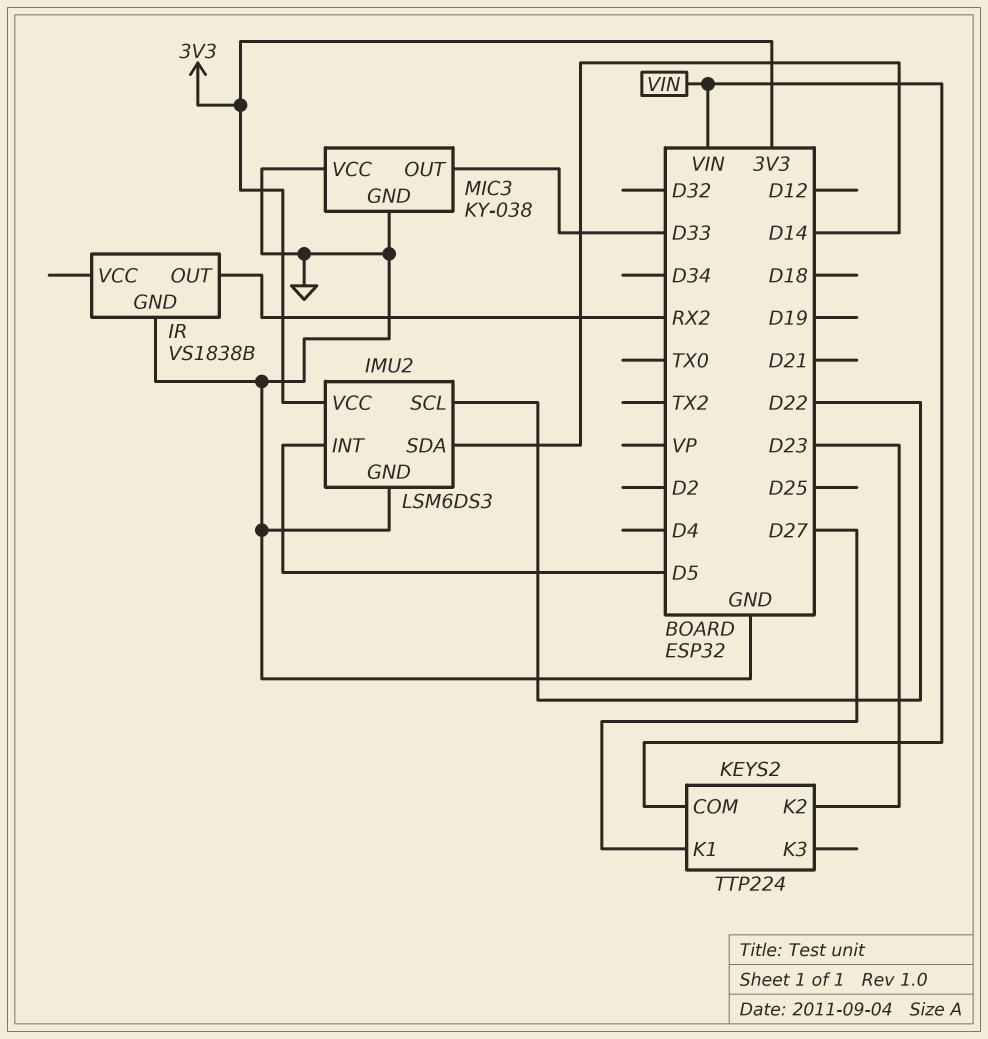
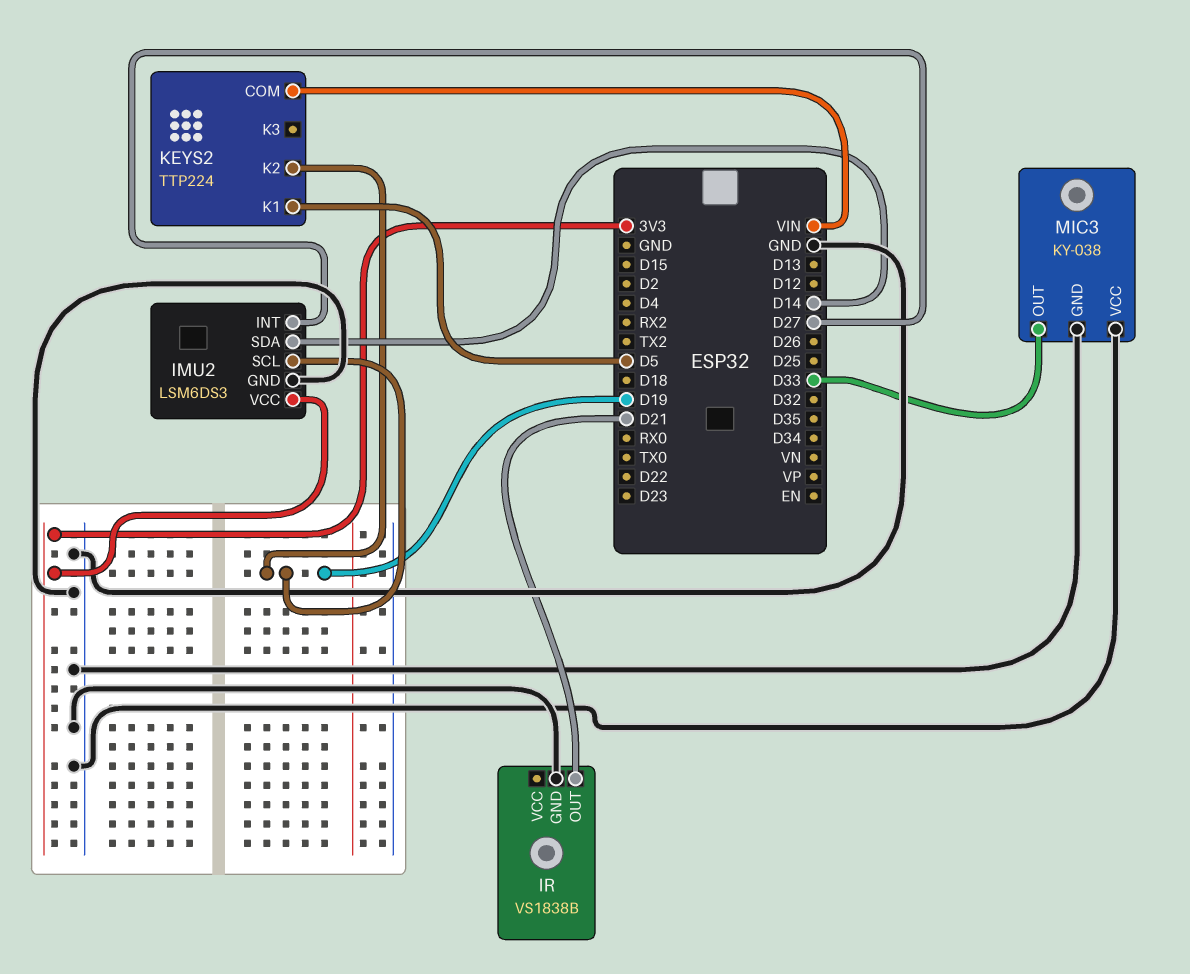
IMU2 pin INT: D5 -> D27
IMU2 pin SCL: D22 -> D19
IR pin OUT: RX2 -> D21
KEYS2 pin K1: D27 -> D5
KEYS2 pin K2: D23 -> D19

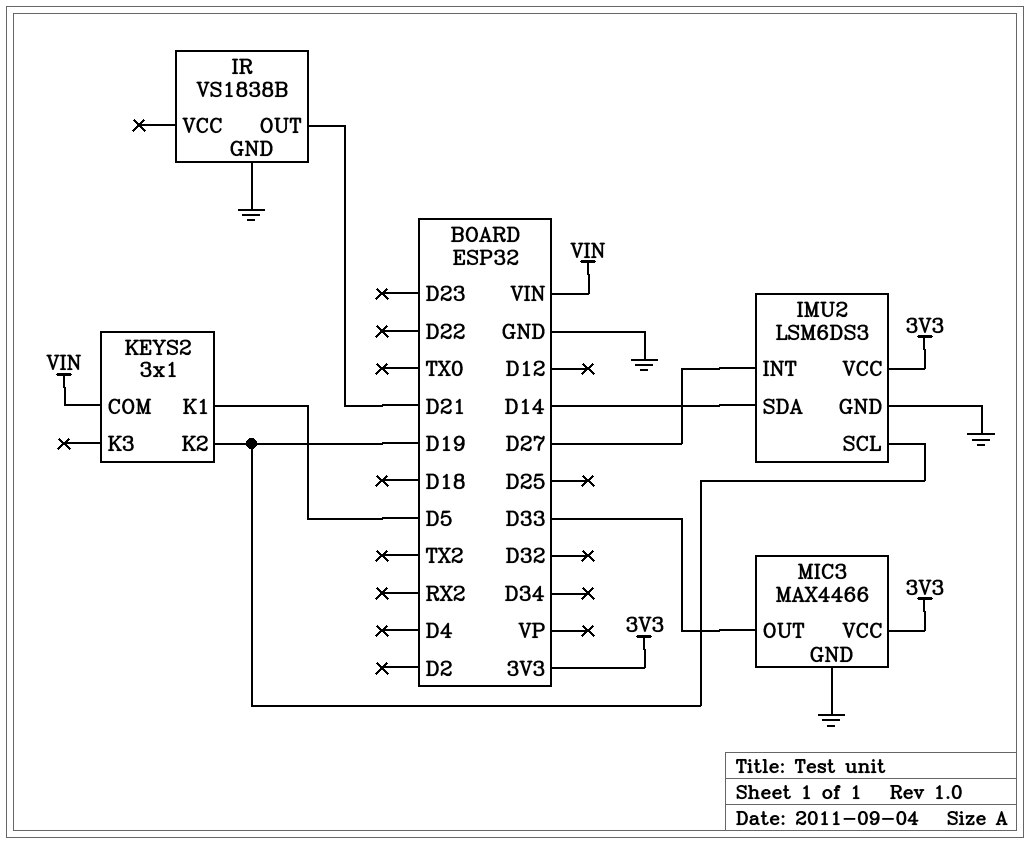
KEYS2: TTP224 -> 3x1
MIC3: KY-038 -> MAX4466
MIC3 pin VCC: GND -> 3V3

